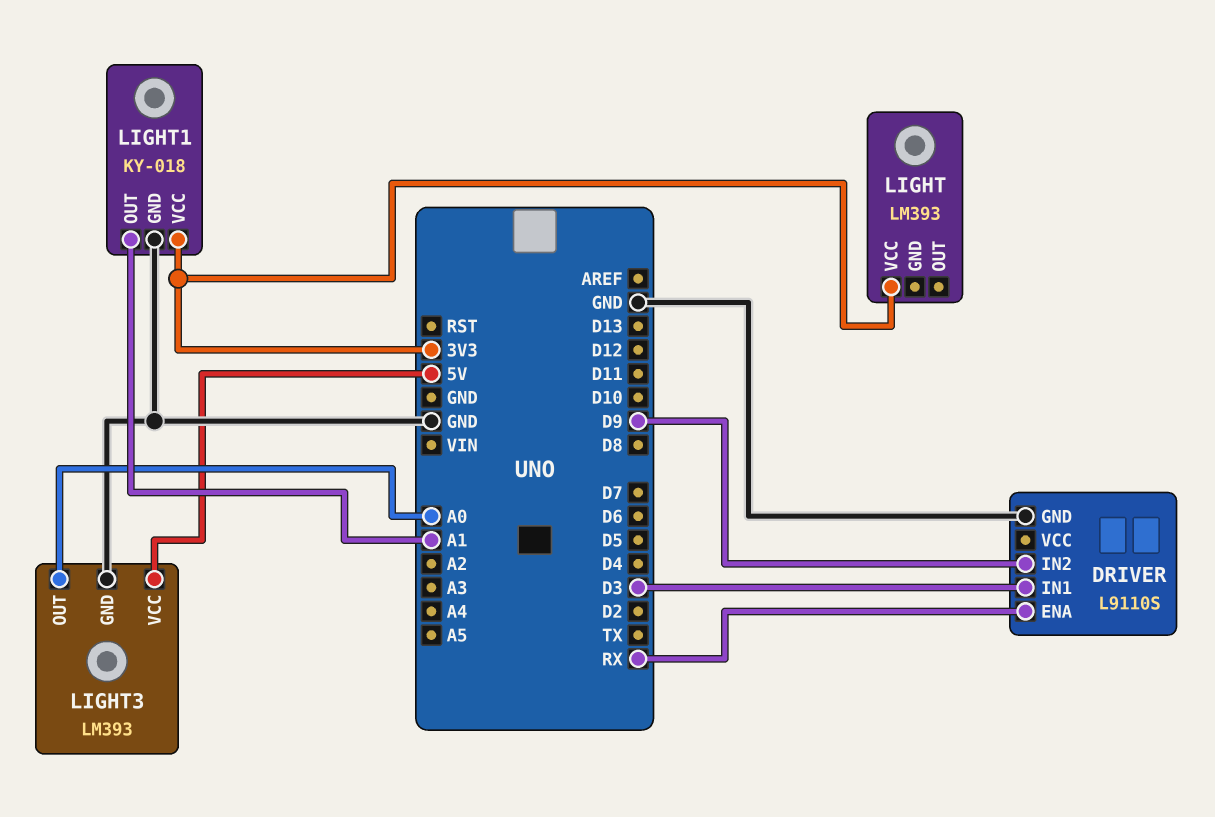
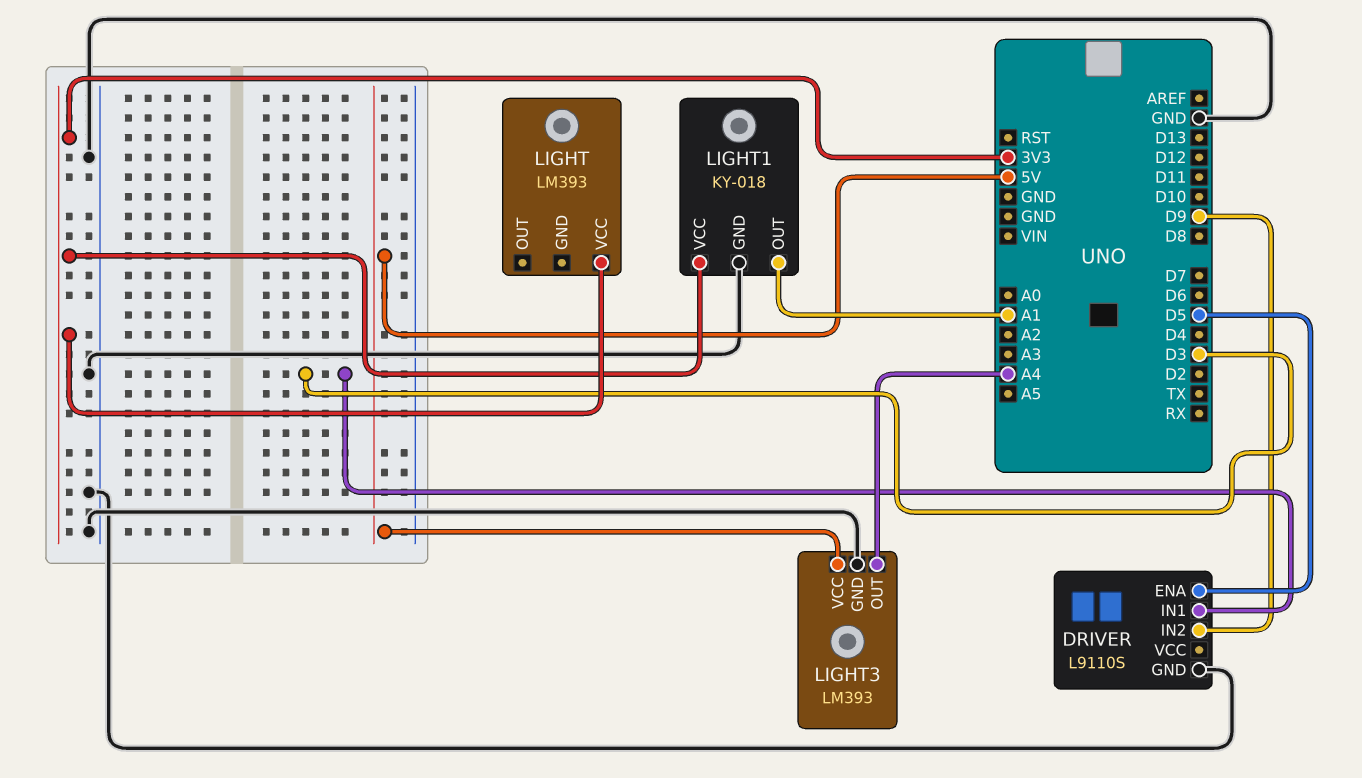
DRIVER pin ENA: RX -> D5
LIGHT3 pin OUT: A0 -> A4

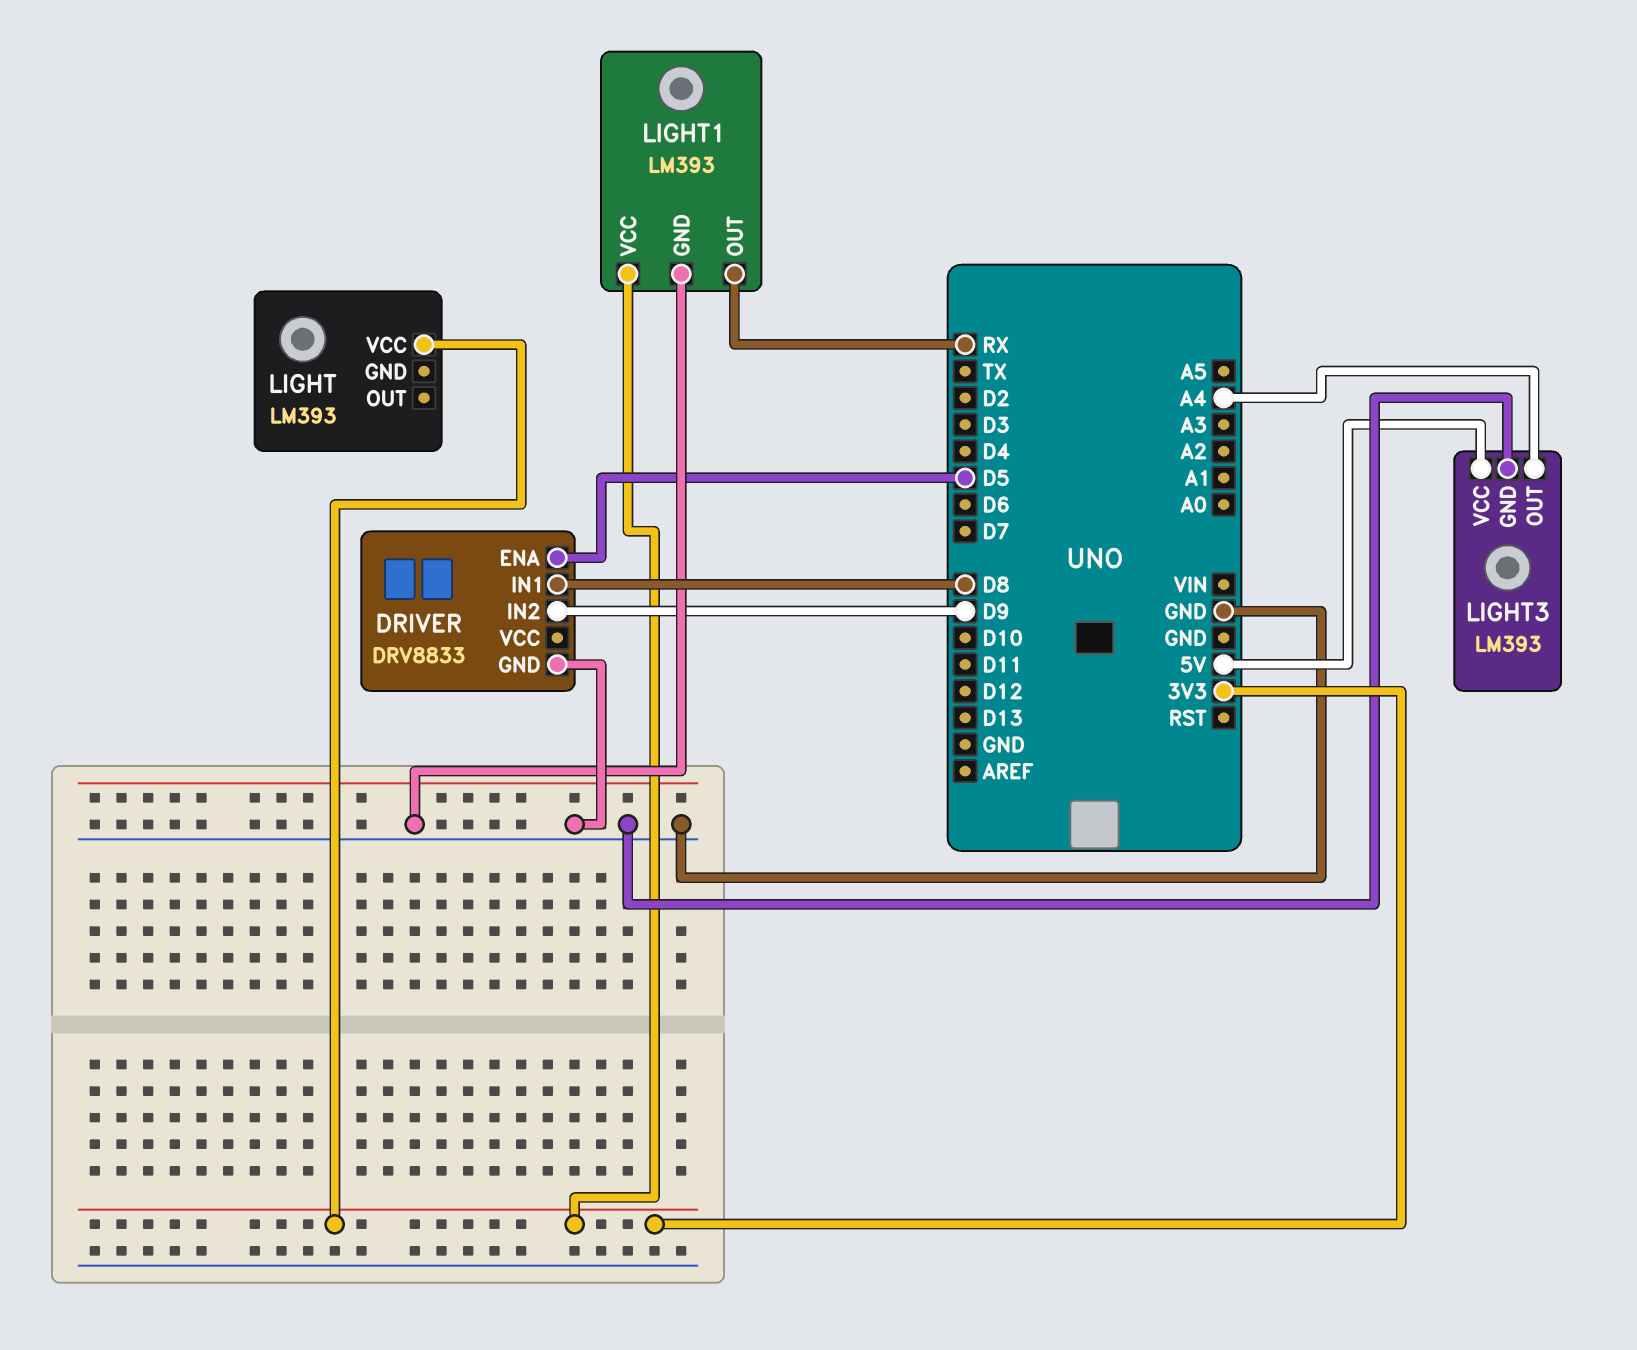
DRIVER: L9110S -> DRV8833
DRIVER pin IN1: D3 -> D8
LIGHT1: KY-018 -> LM393
LIGHT1 pin OUT: A1 -> RX

